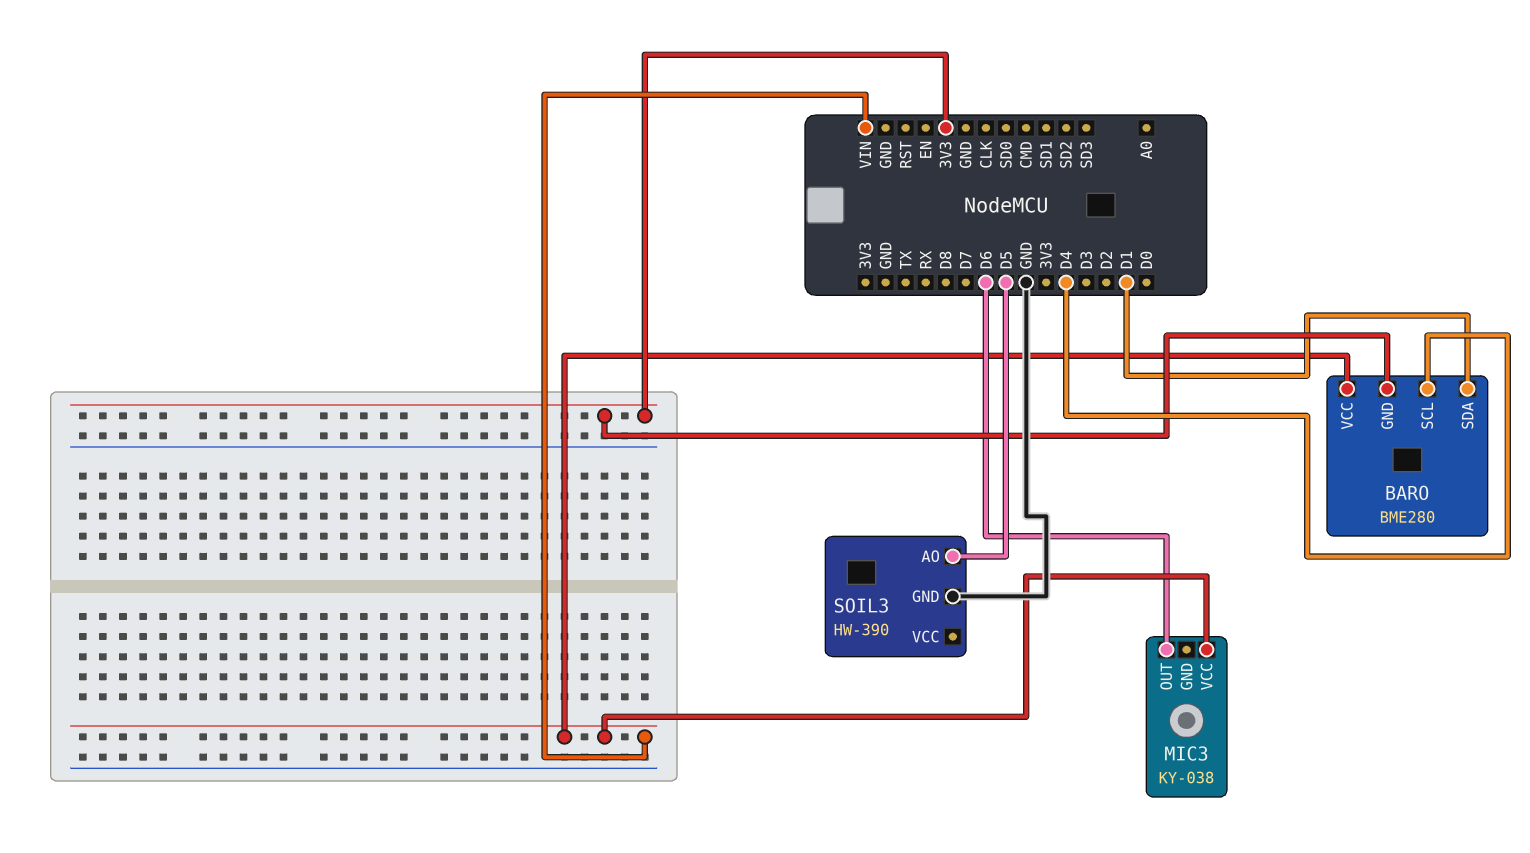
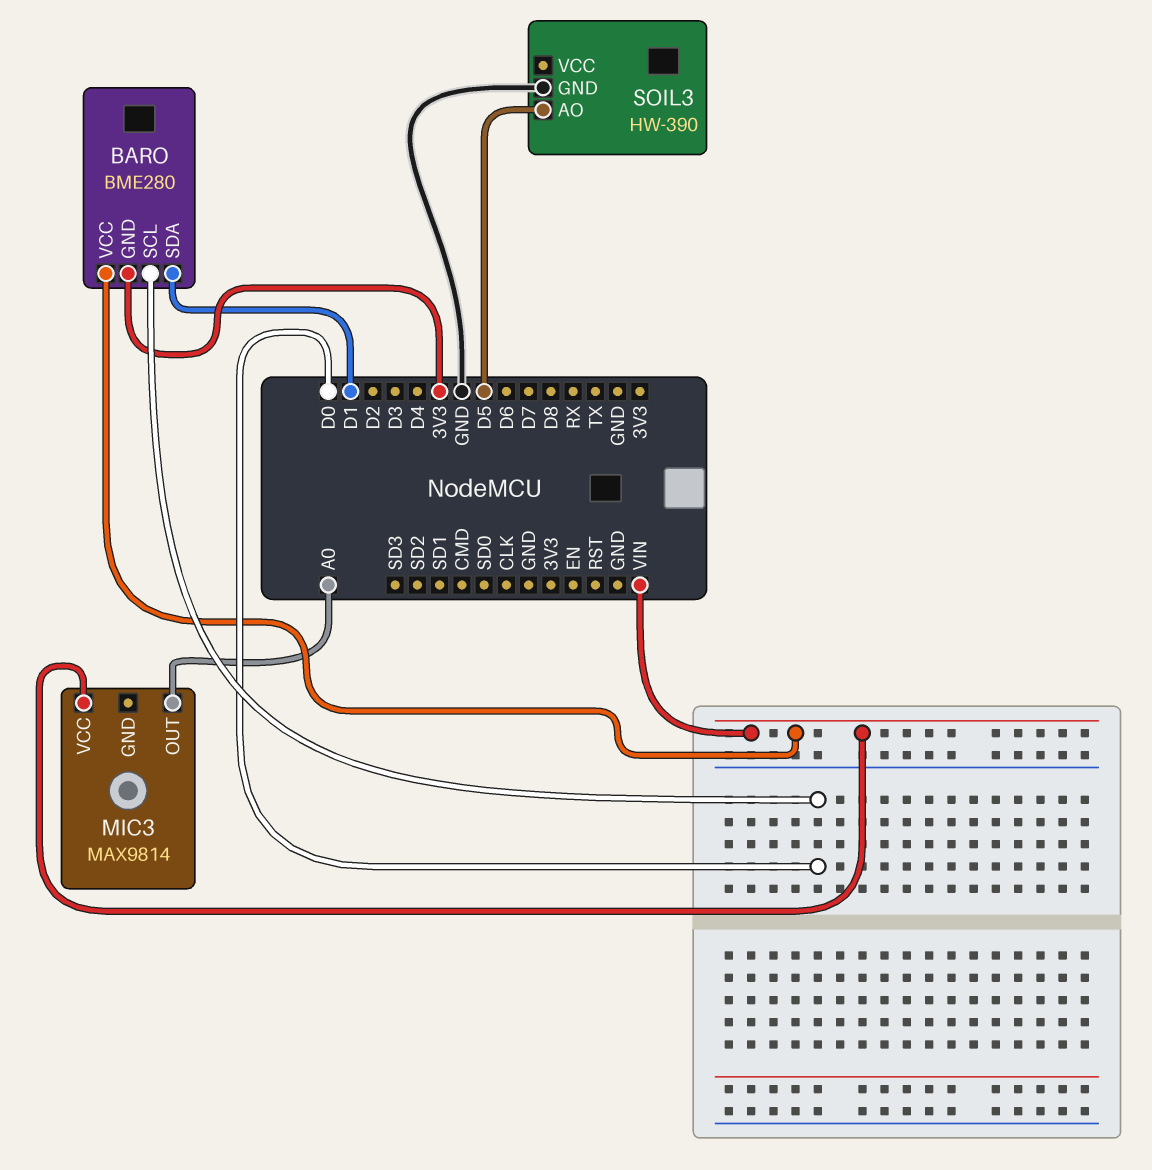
BARO pin SCL: D4 -> D0
MIC3: KY-038 -> MAX9814
MIC3 pin OUT: D6 -> A0

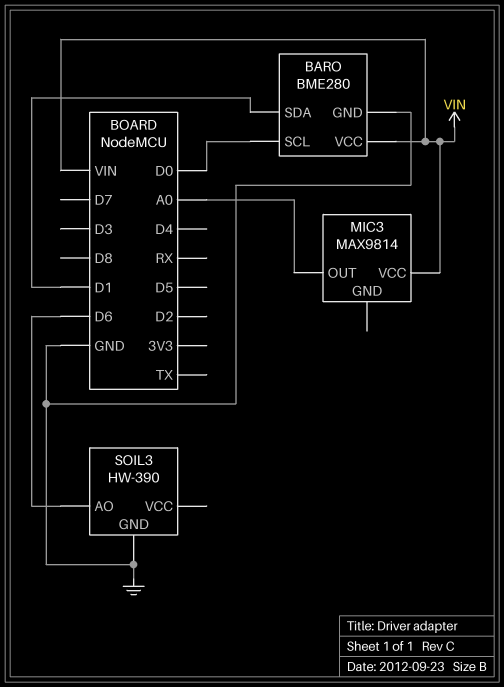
BARO pin GND: 3V3 -> GND
SOIL3 pin AO: D5 -> D6

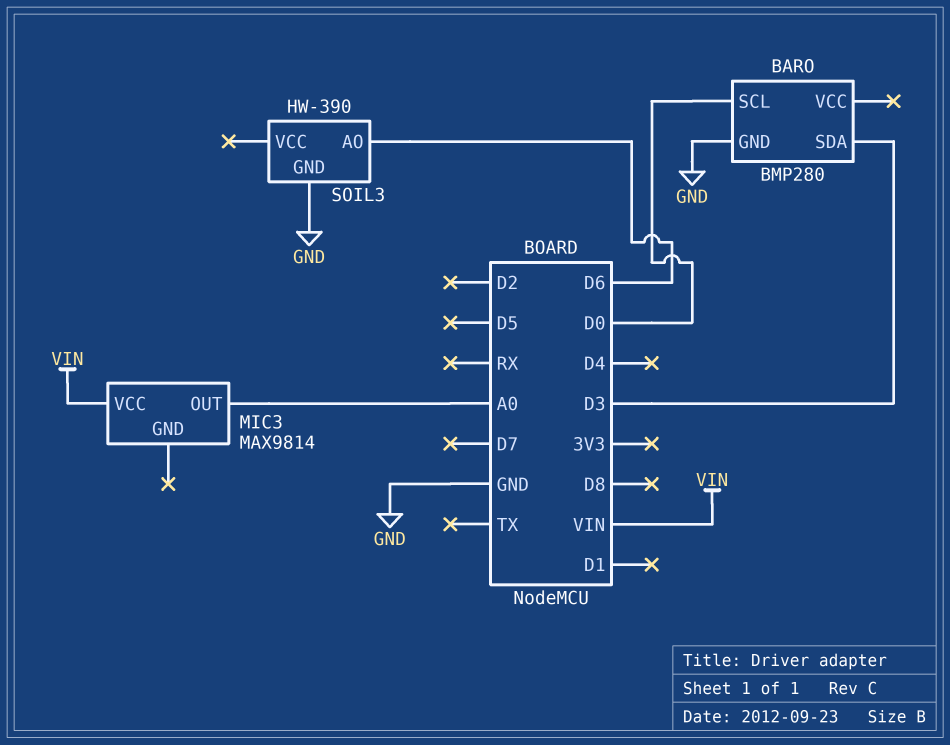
BARO: BME280 -> BMP280
BARO pin SDA: D1 -> D3
BARO pin VCC: VIN -> none

